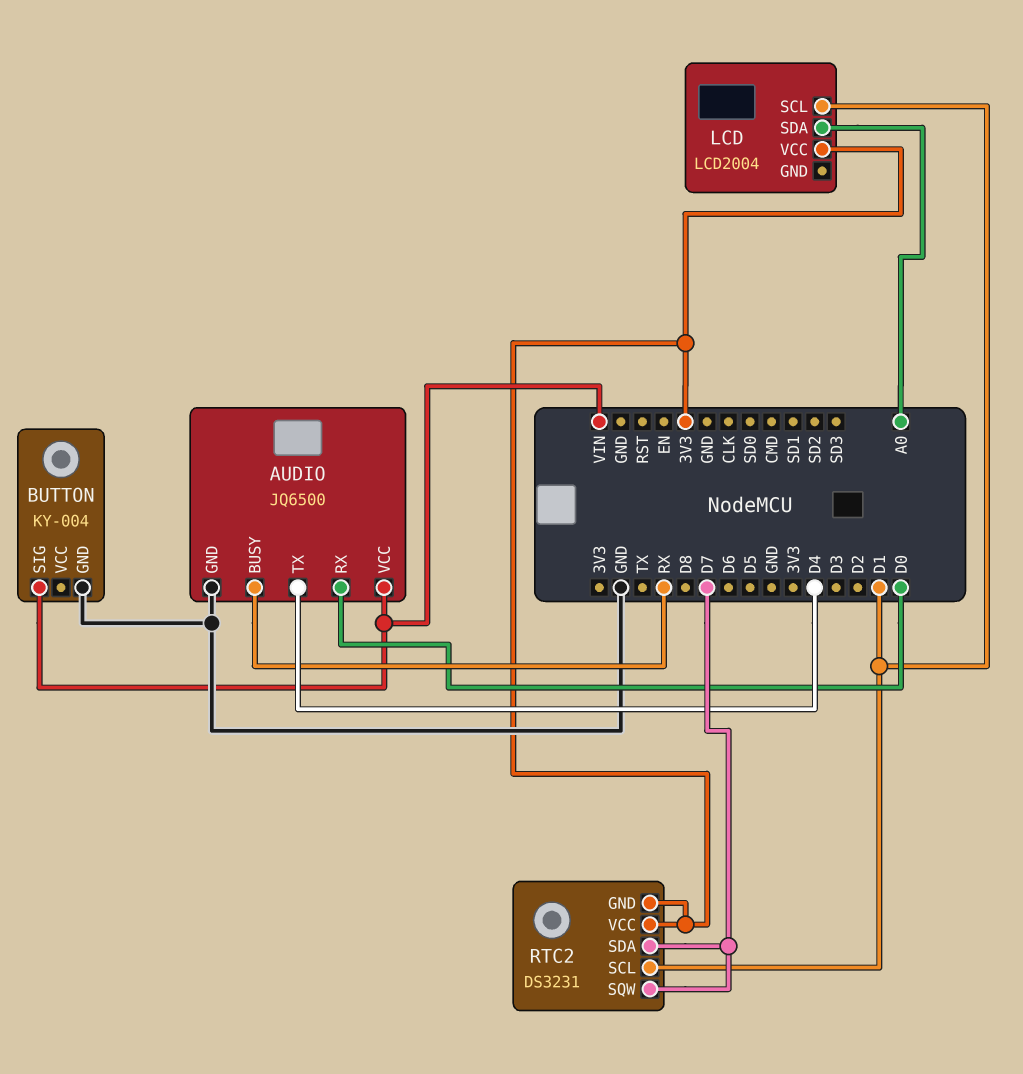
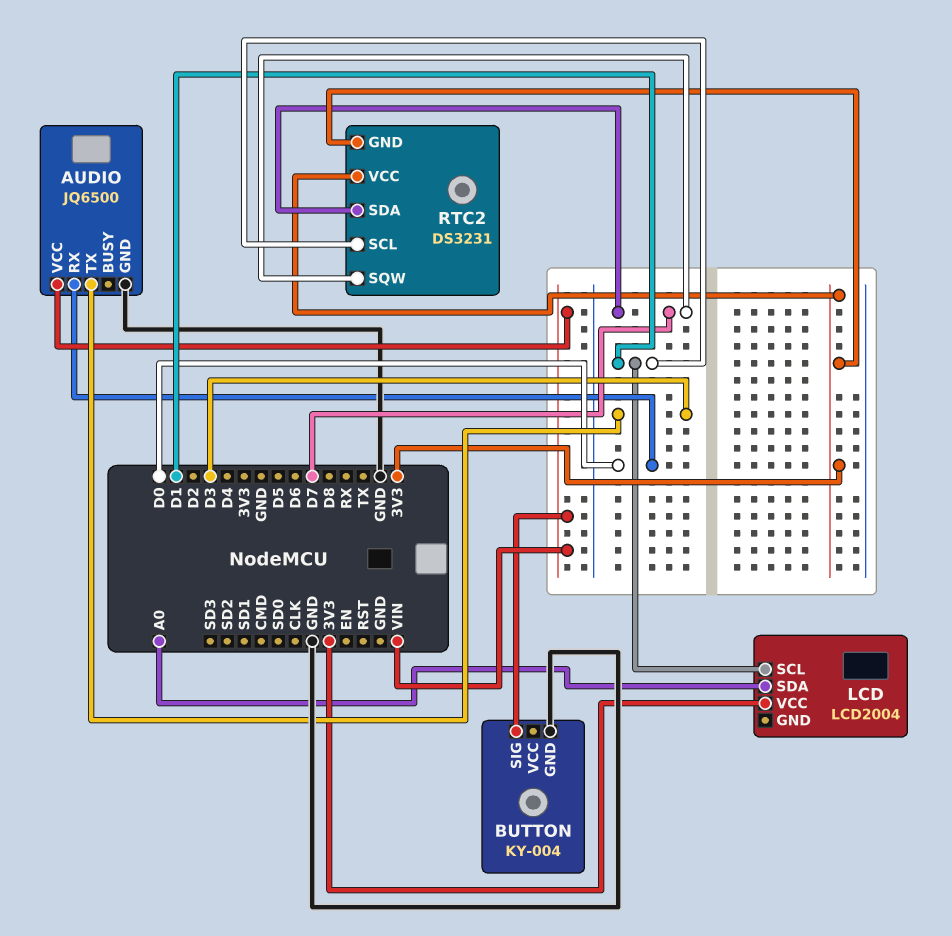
AUDIO pin BUSY: RX -> none
AUDIO pin TX: D4 -> D3

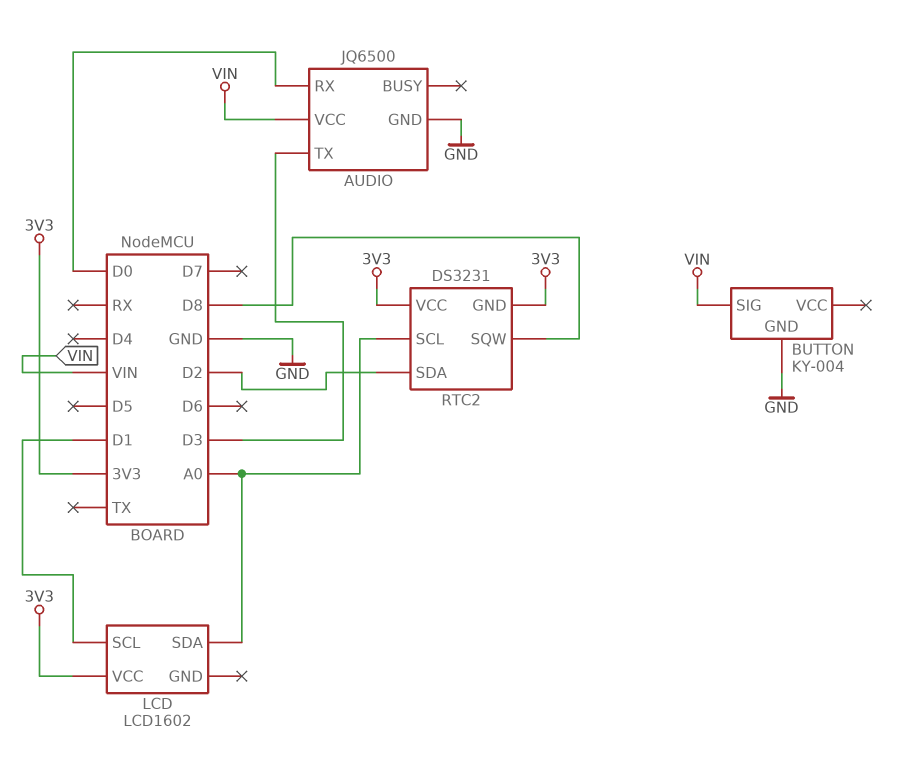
LCD: LCD2004 -> LCD1602
RTC2 pin SCL: D1 -> A0
RTC2 pin SDA: D7 -> D2
RTC2 pin SQW: D7 -> D8

